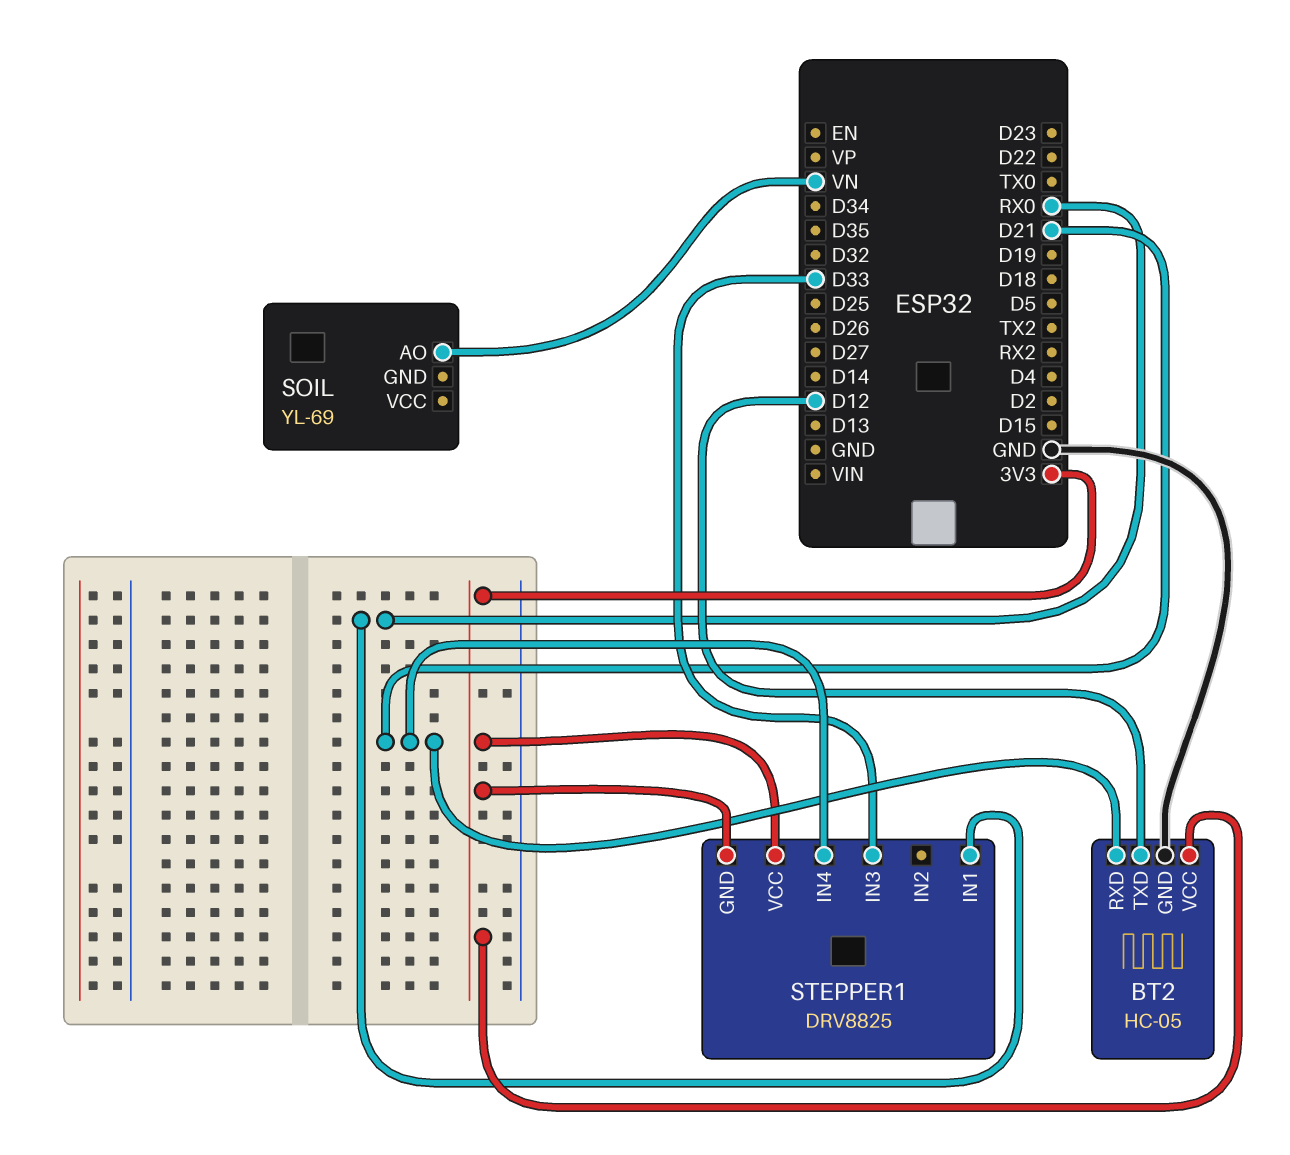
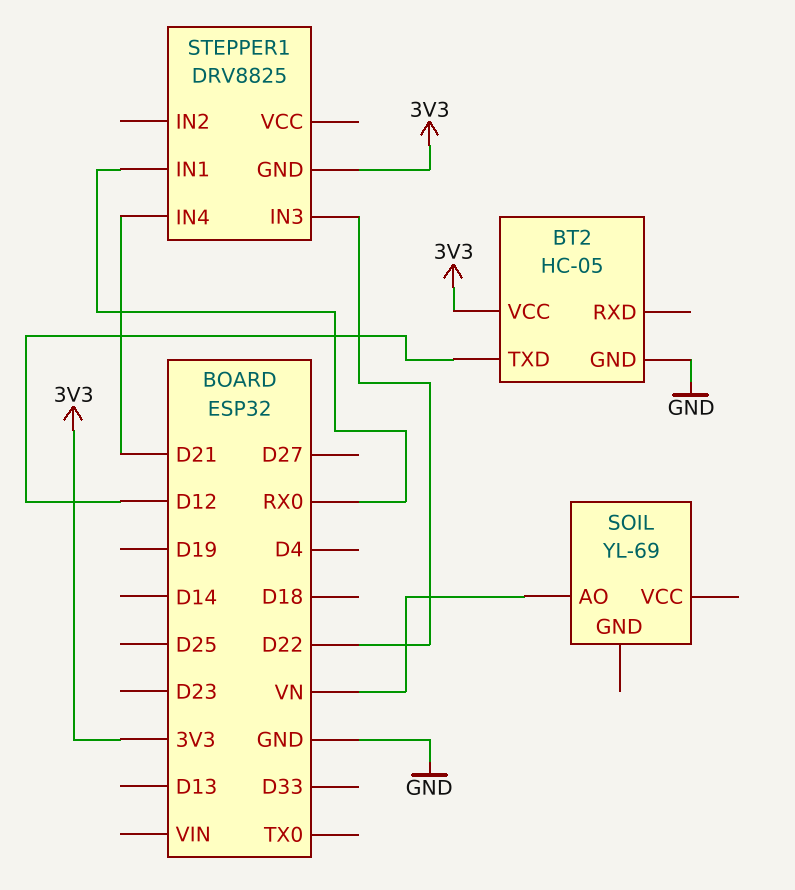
BT2 pin RXD: D21 -> none
STEPPER1 pin IN3: D33 -> D22
STEPPER1 pin VCC: 3V3 -> none

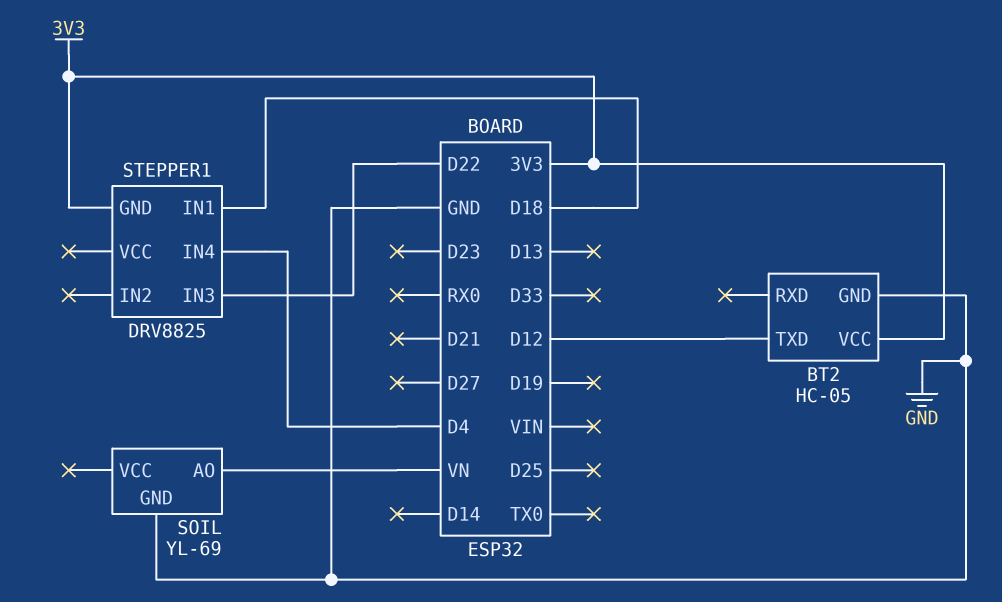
SOIL pin GND: none -> GND
STEPPER1 pin IN1: RX0 -> D18
STEPPER1 pin IN4: D21 -> D4

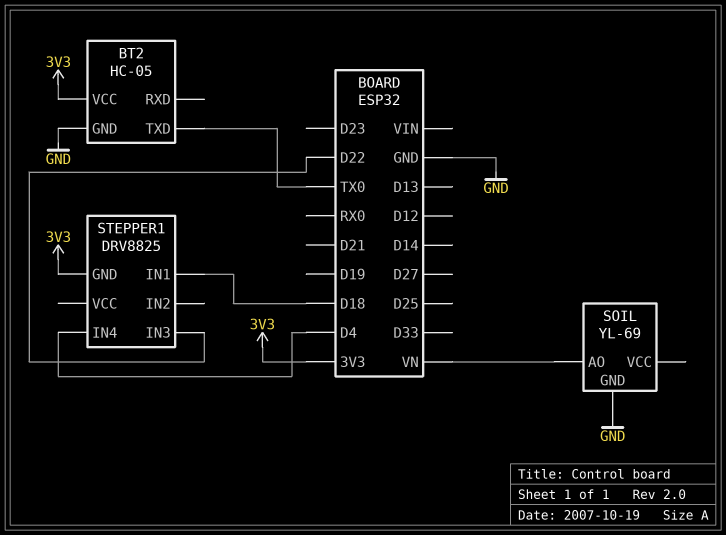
BT2 pin TXD: D12 -> TX0

